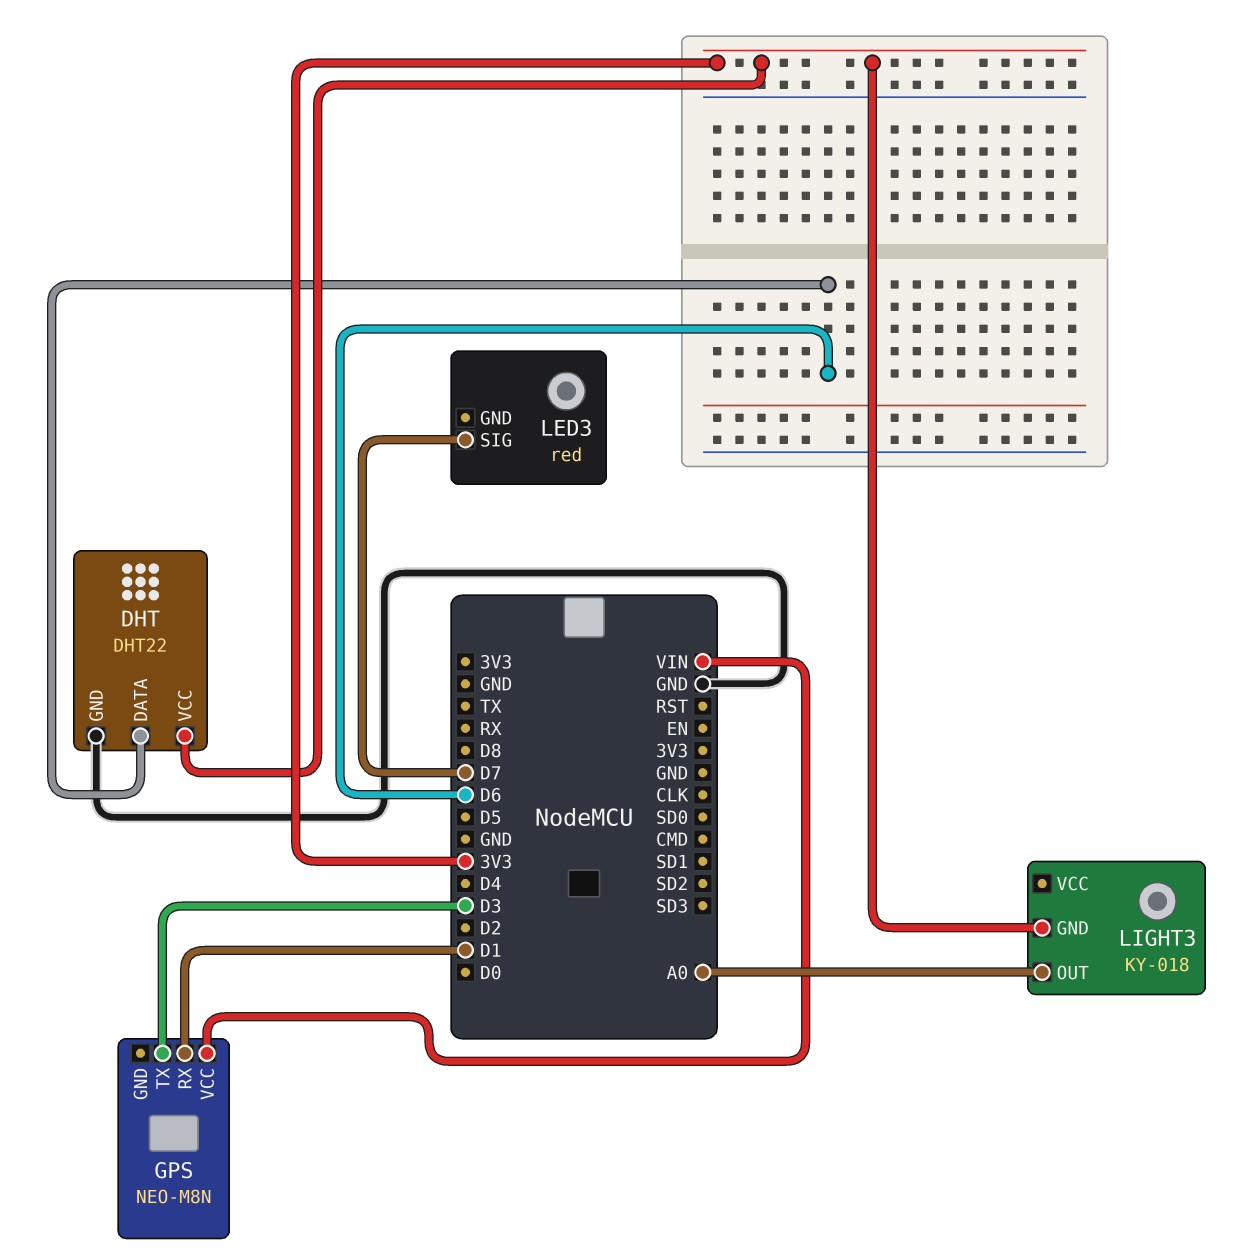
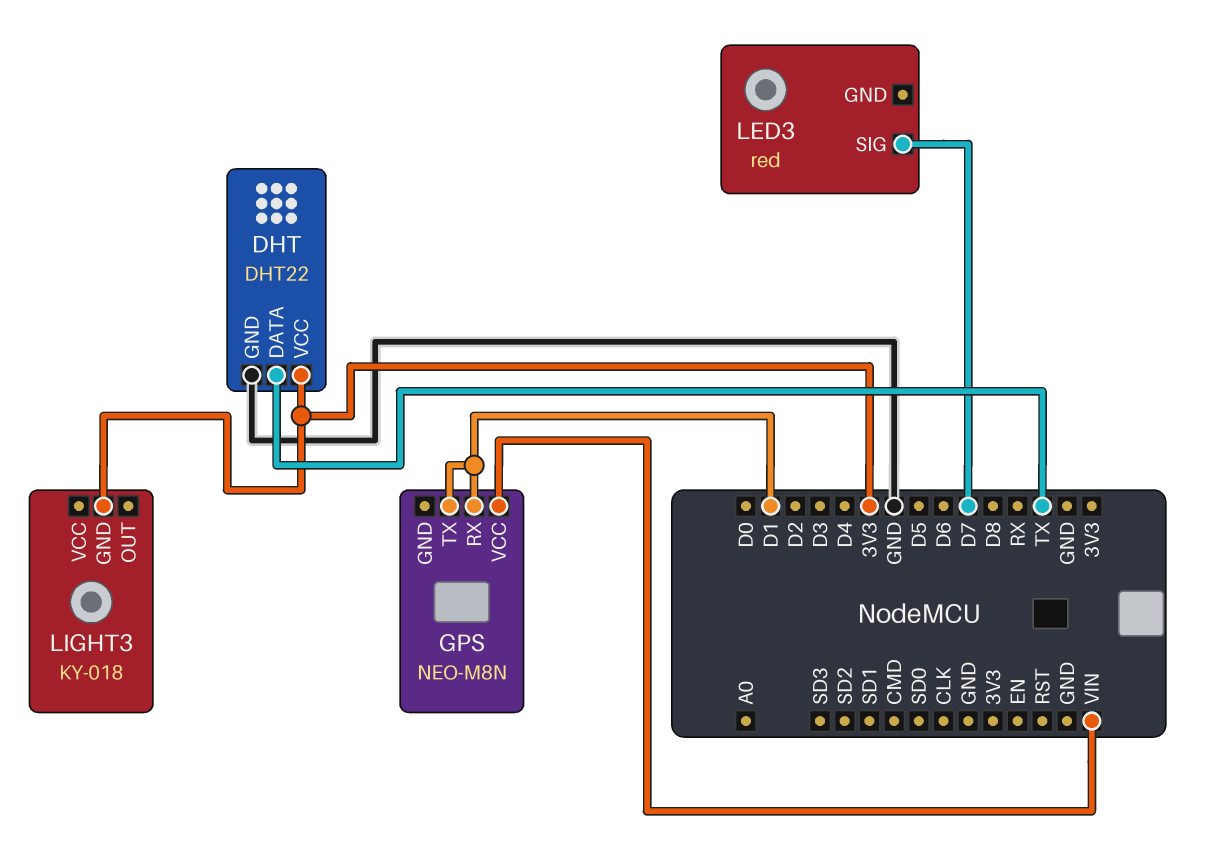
DHT pin DATA: D6 -> TX
GPS pin TX: D3 -> D1
LIGHT3 pin OUT: A0 -> none

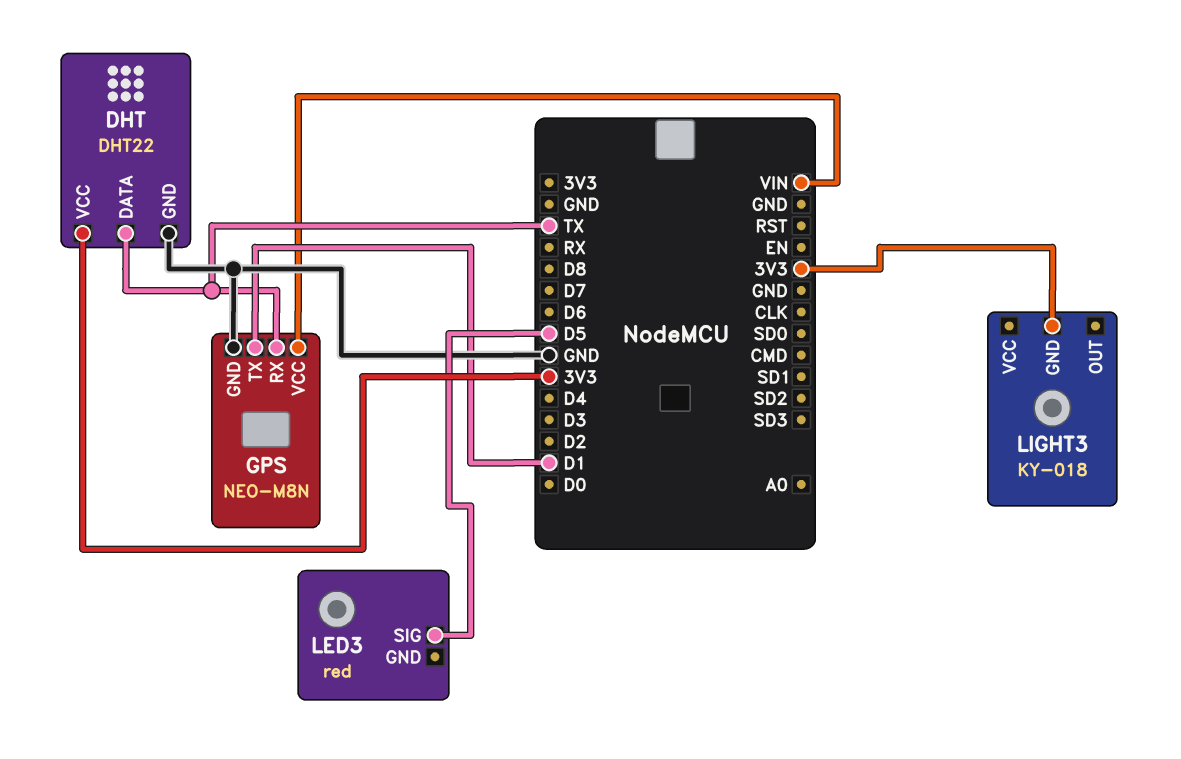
GPS pin GND: none -> GND
GPS pin RX: D1 -> TX
LED3 pin SIG: D7 -> D5

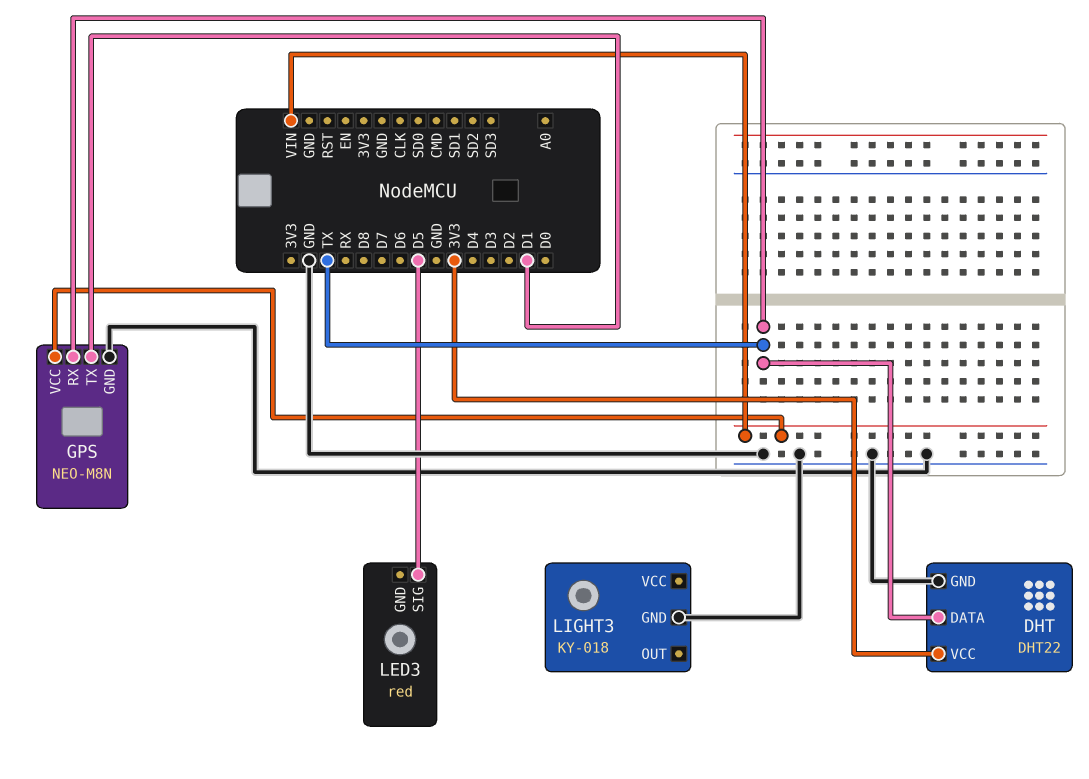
LIGHT3 pin GND: 3V3 -> GND

